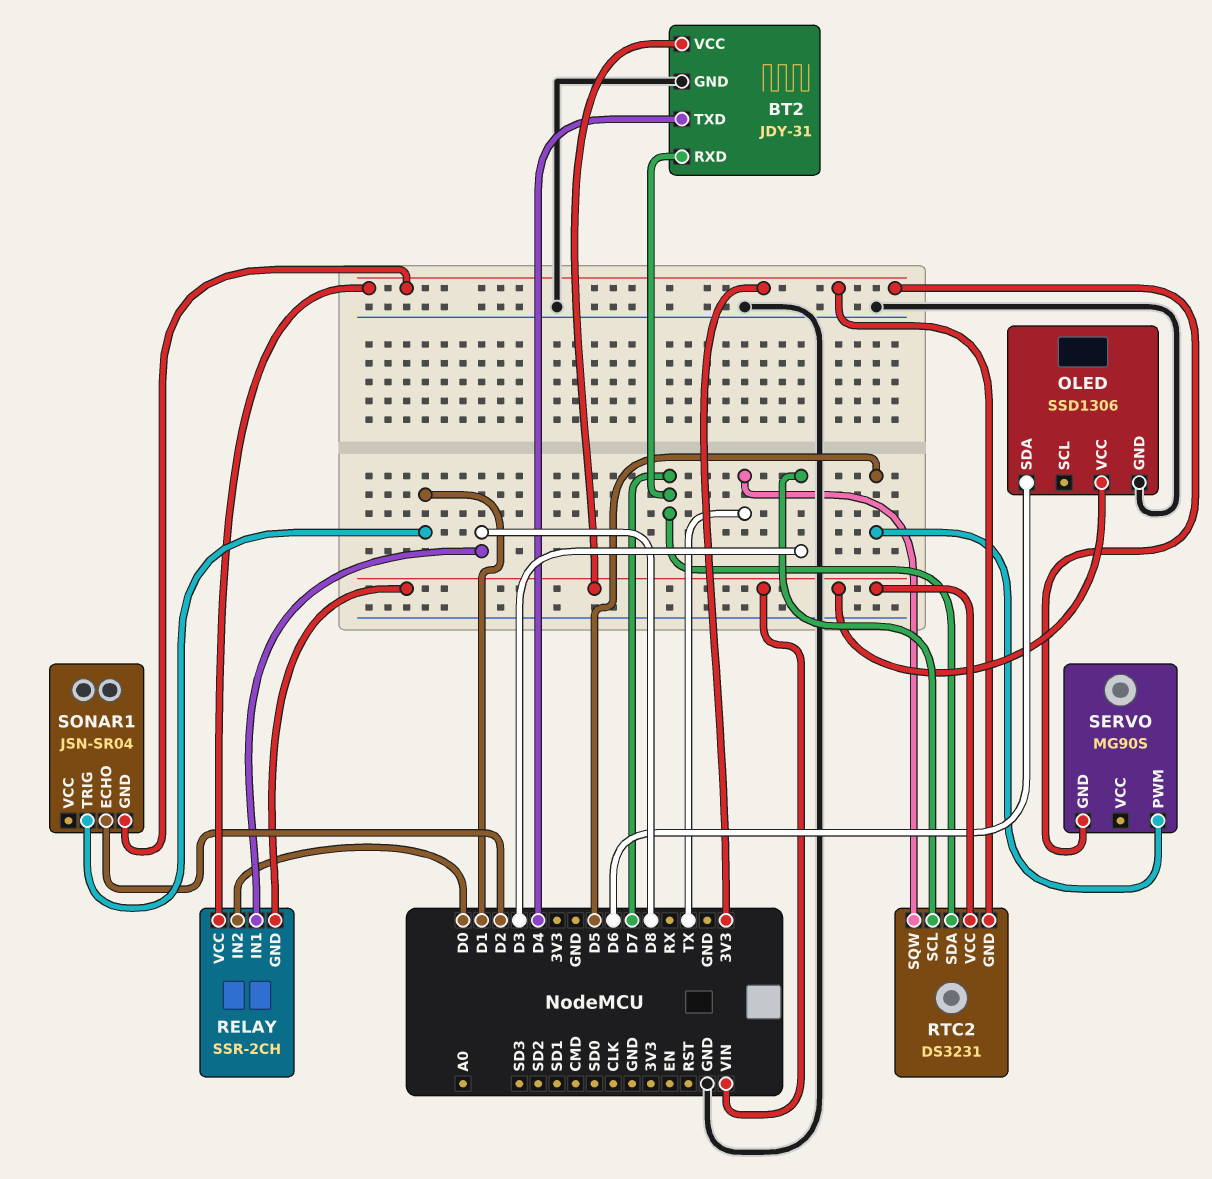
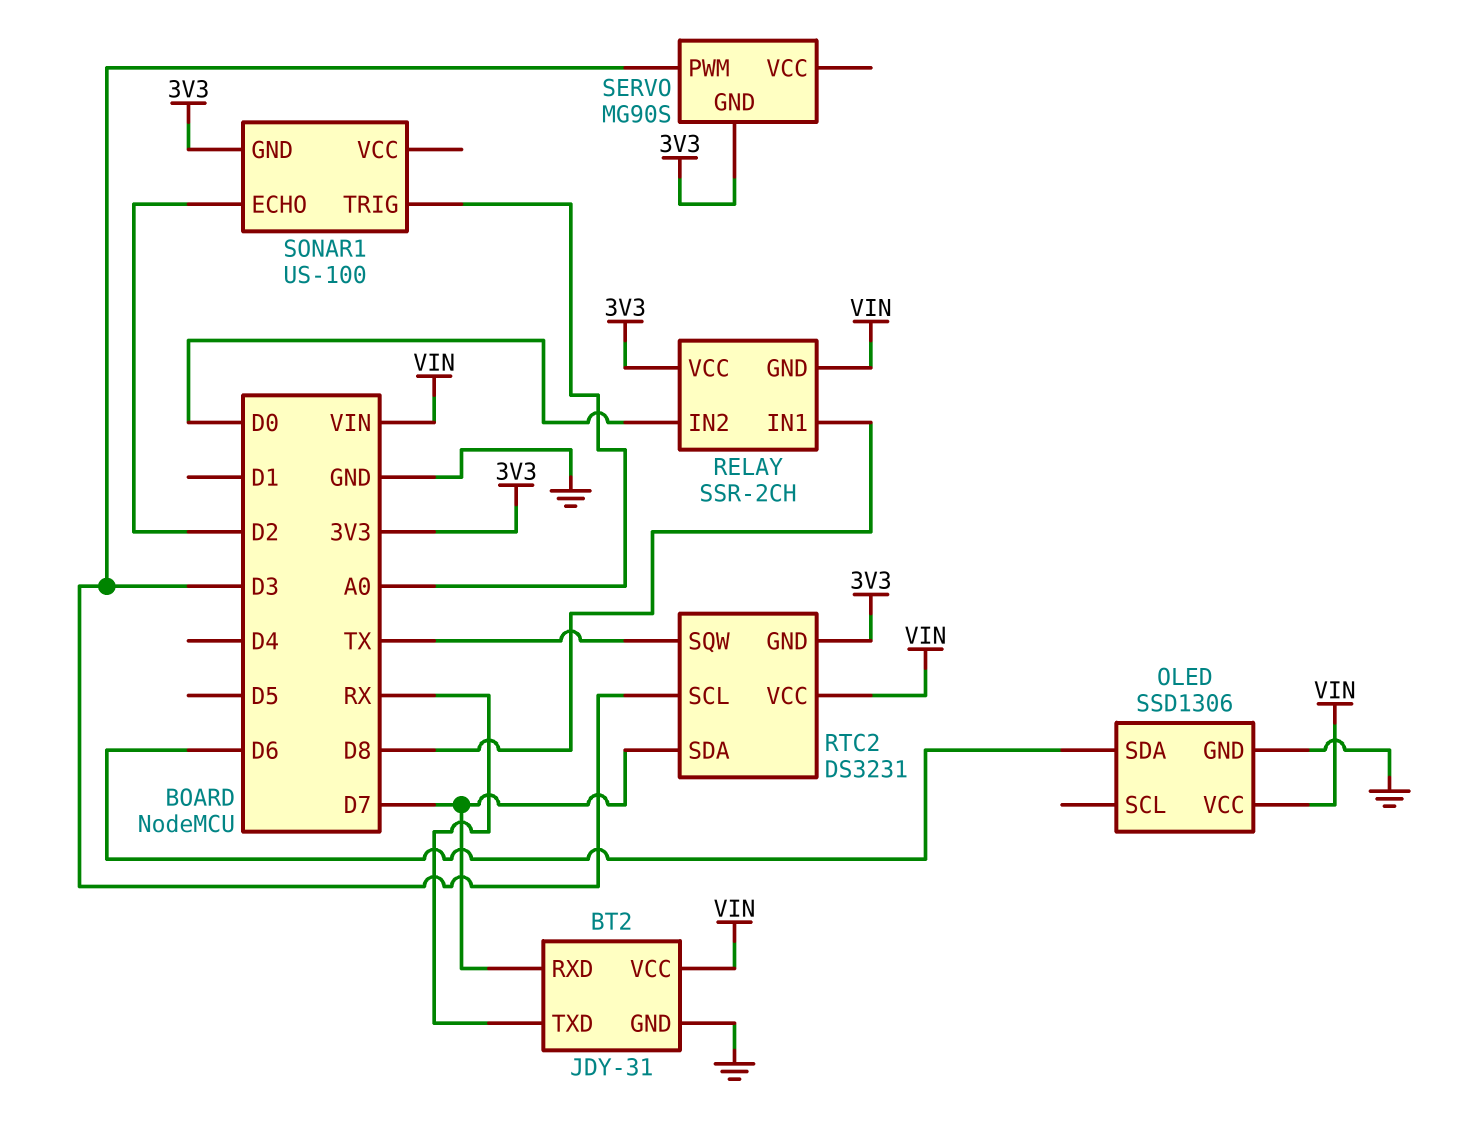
BT2 pin TXD: D4 -> RX
SERVO pin PWM: D5 -> D3
SONAR1: JSN-SR04 -> US-100
SONAR1 pin TRIG: D1 -> A0

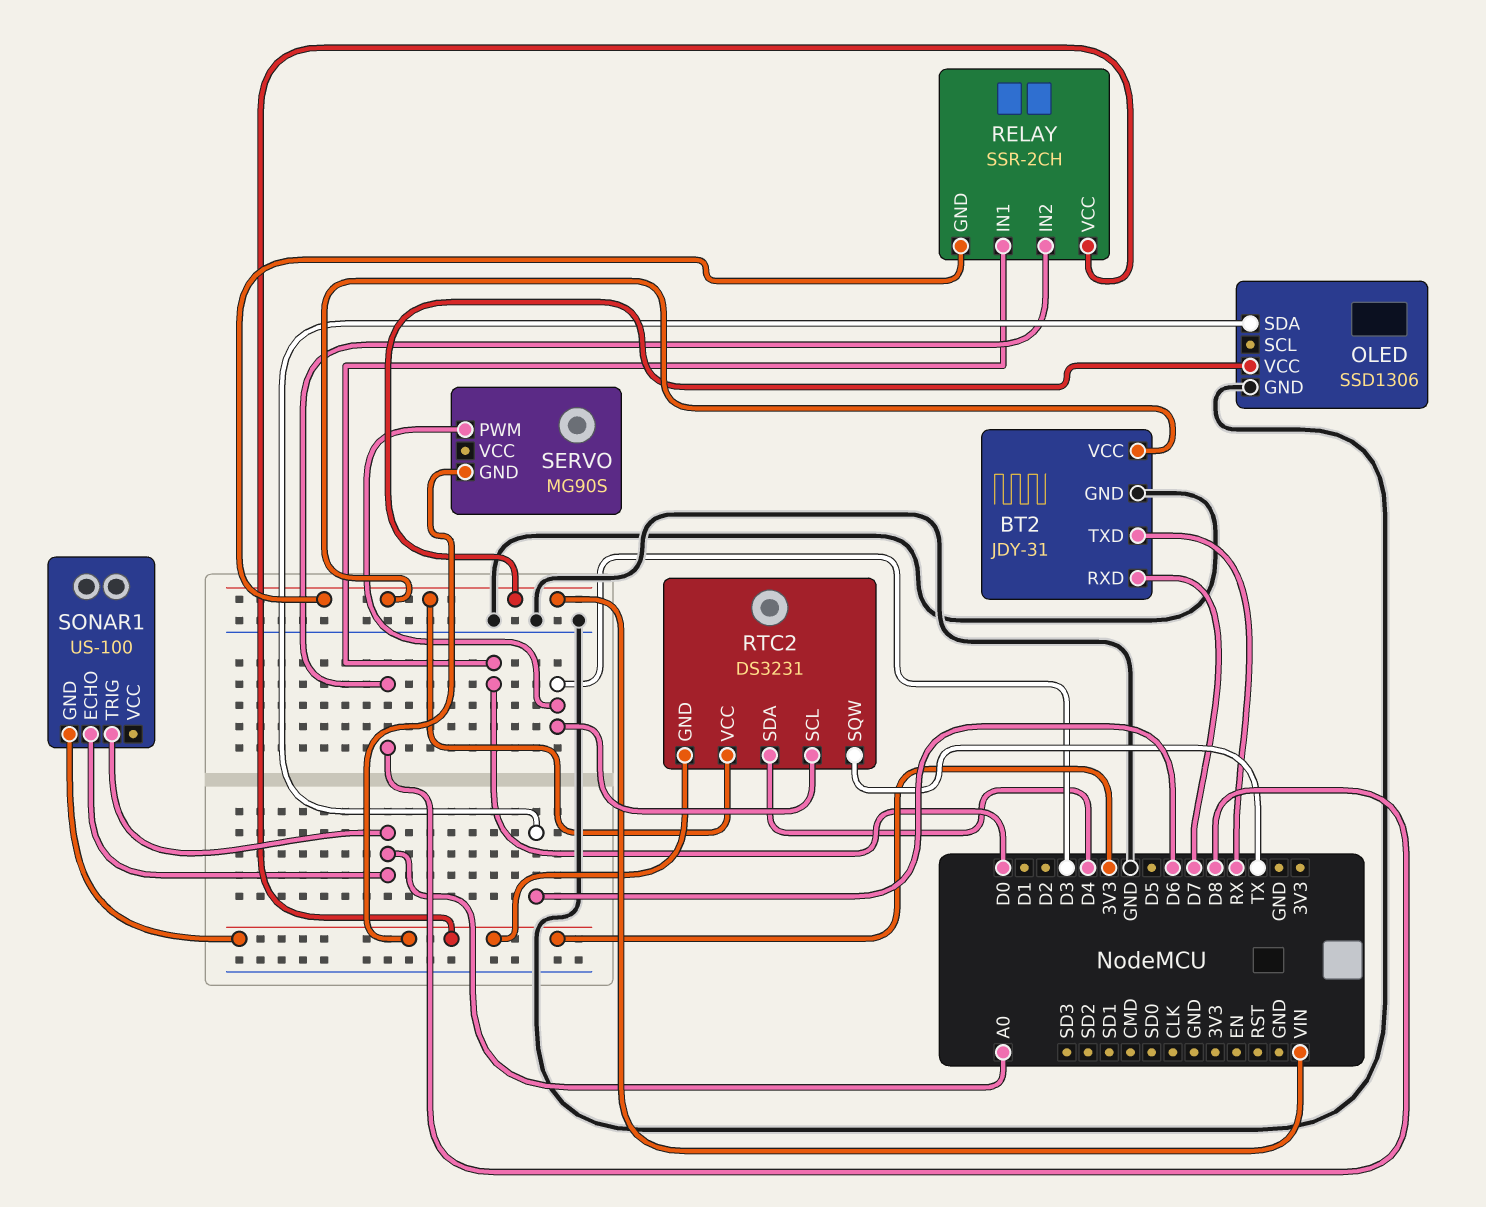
RELAY pin IN1: D8 -> D0
RELAY pin IN2: D0 -> D8
RTC2 pin SDA: D7 -> D4
SONAR1 pin ECHO: D2 -> A0

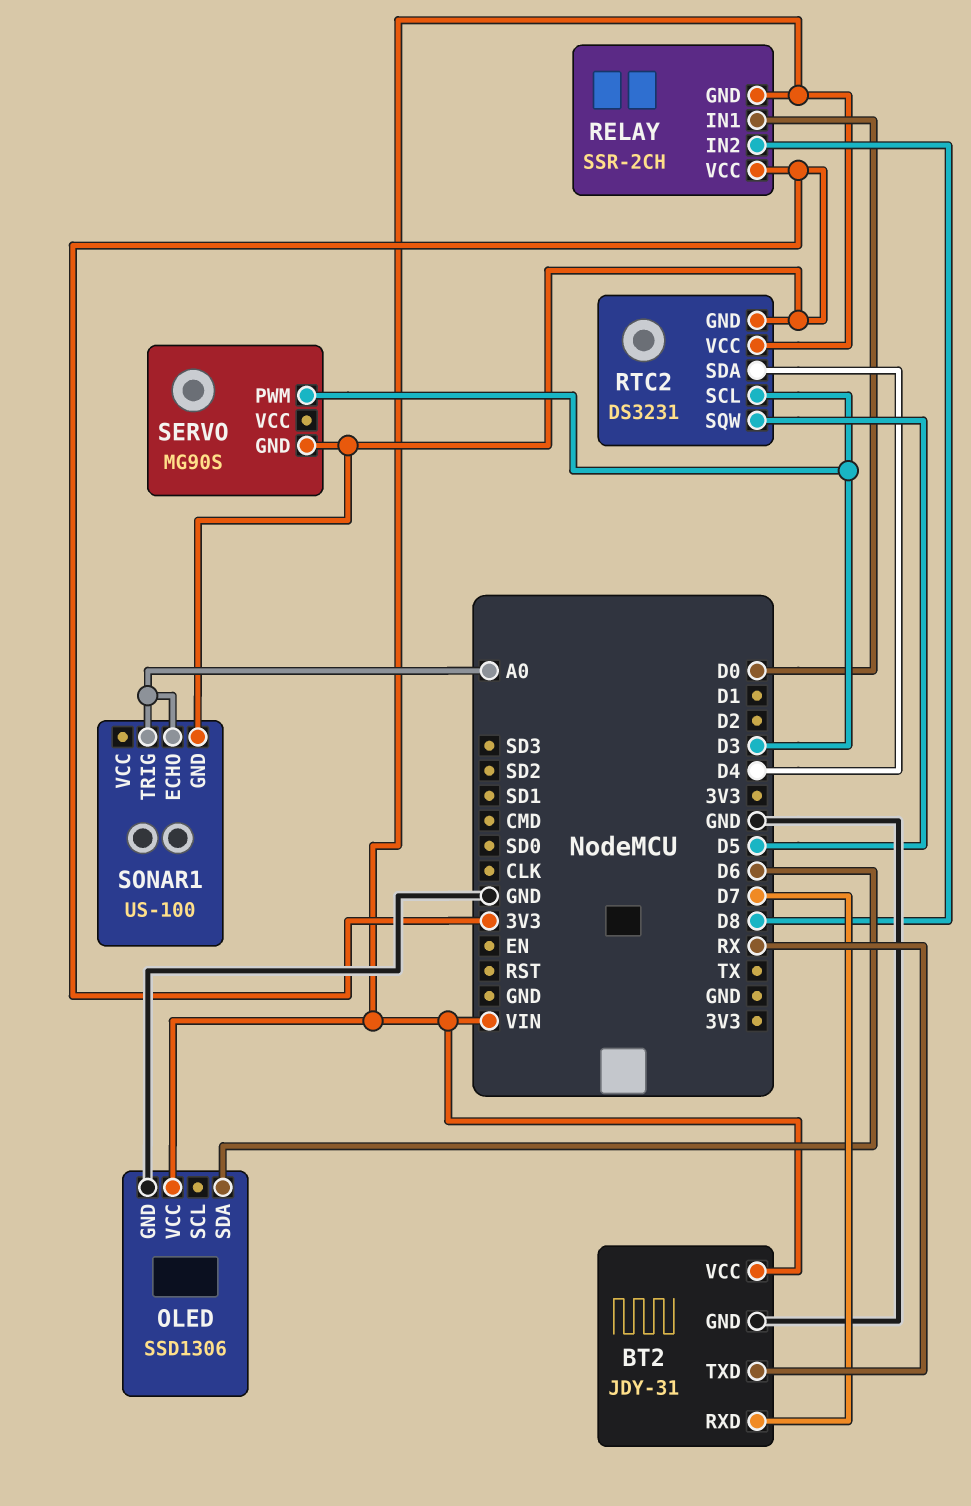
RTC2 pin SQW: TX -> D5

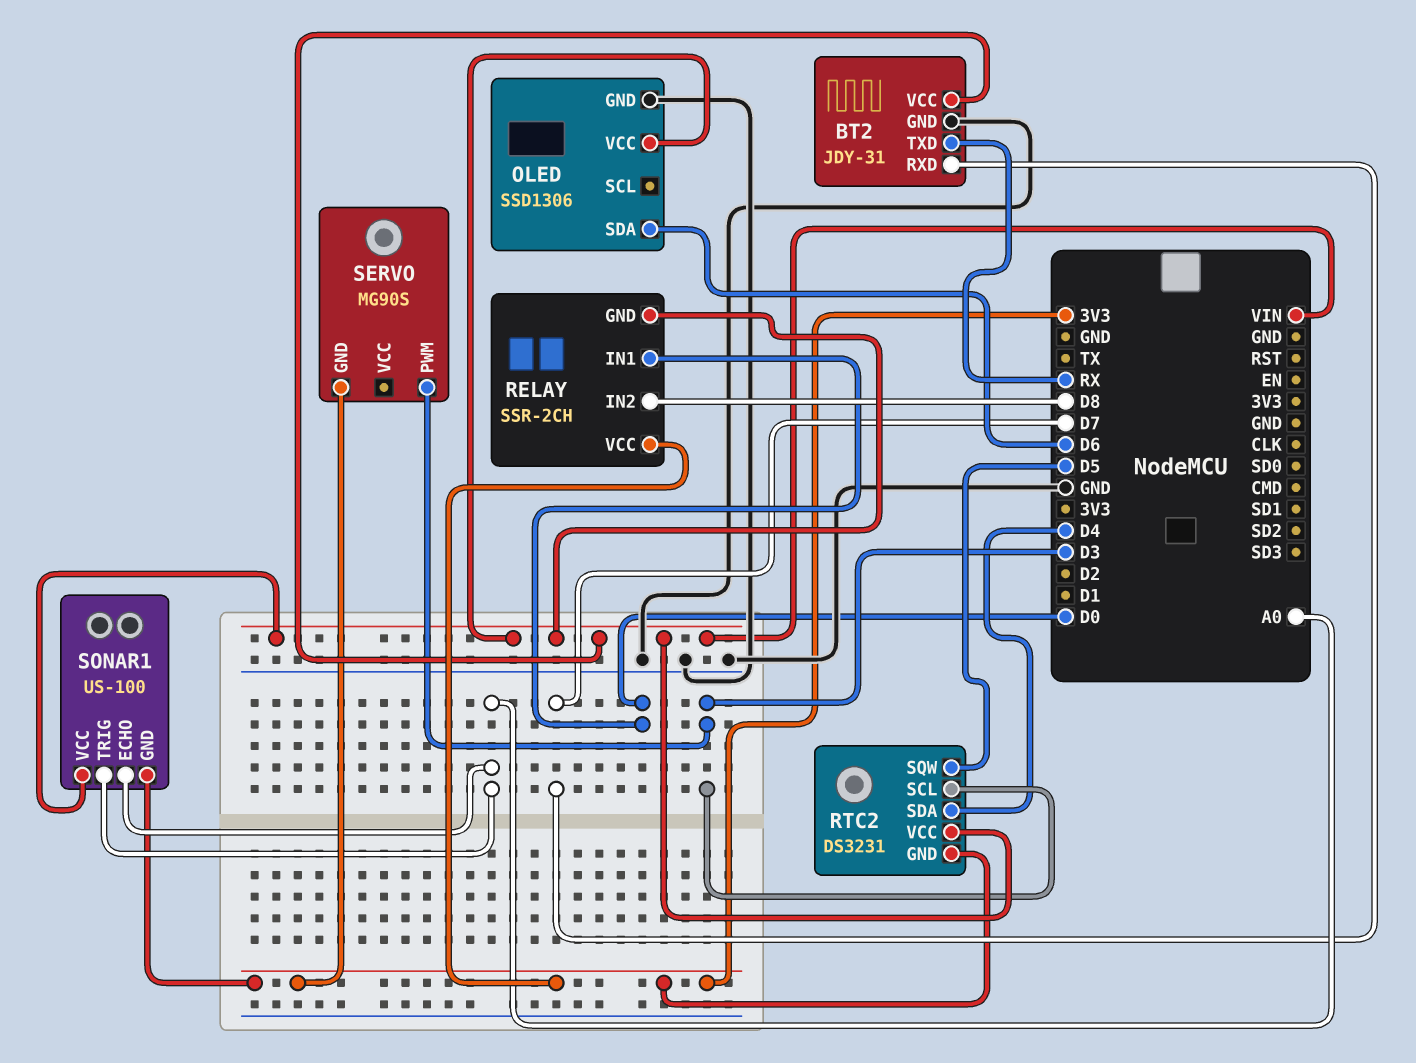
SONAR1 pin VCC: none -> VIN

